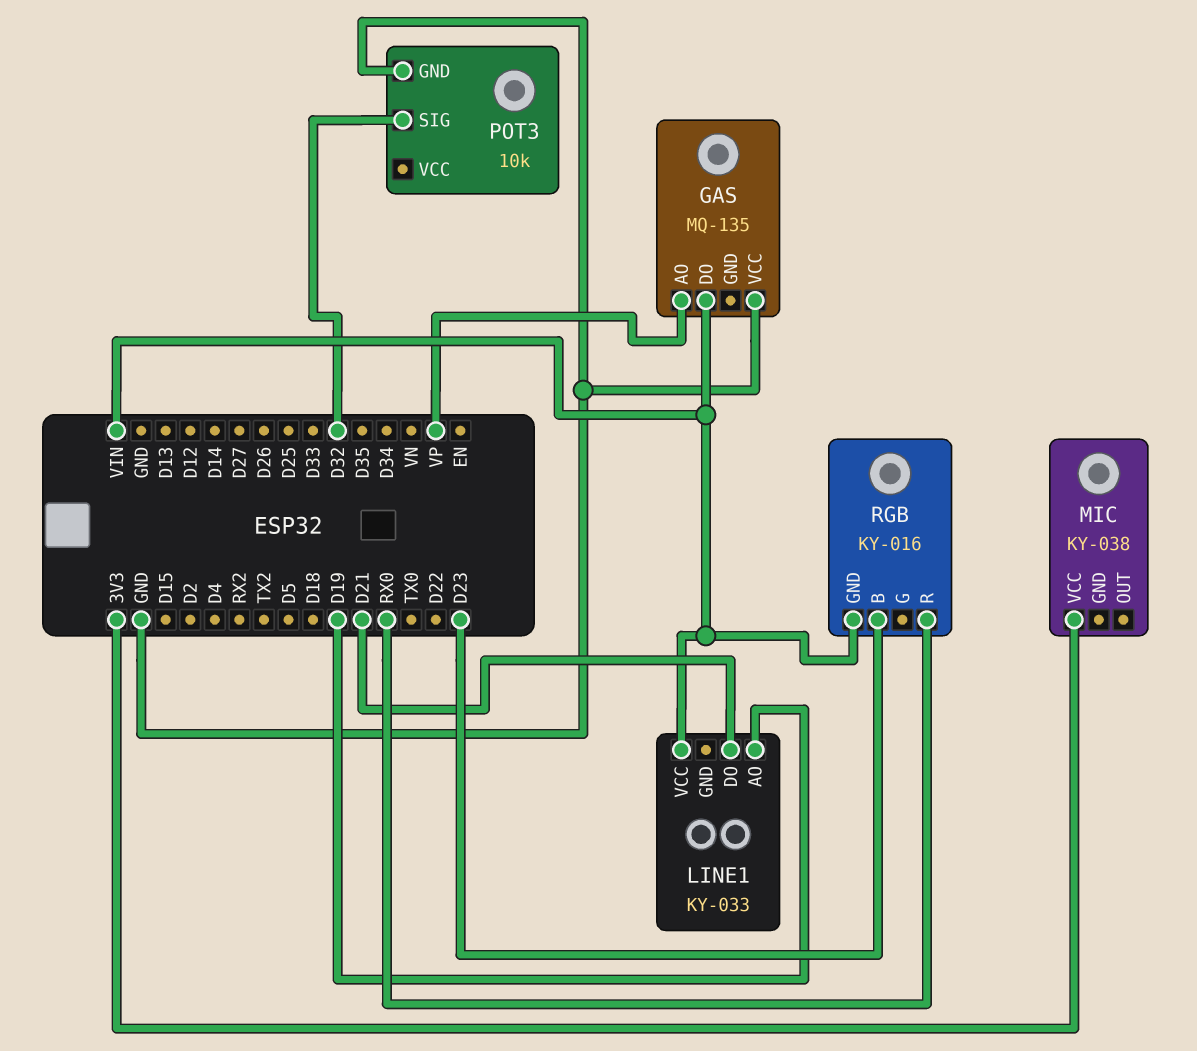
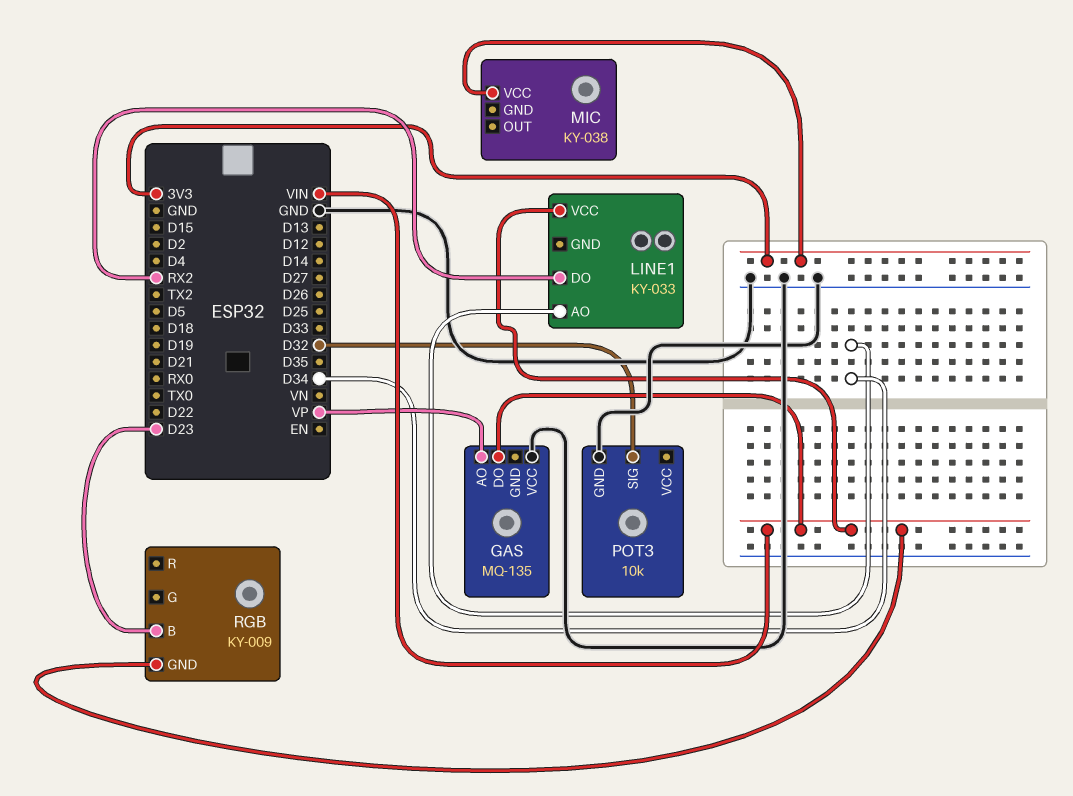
LINE1 pin AO: D19 -> D34
LINE1 pin DO: D21 -> RX2
RGB: KY-016 -> KY-009
RGB pin R: RX0 -> none

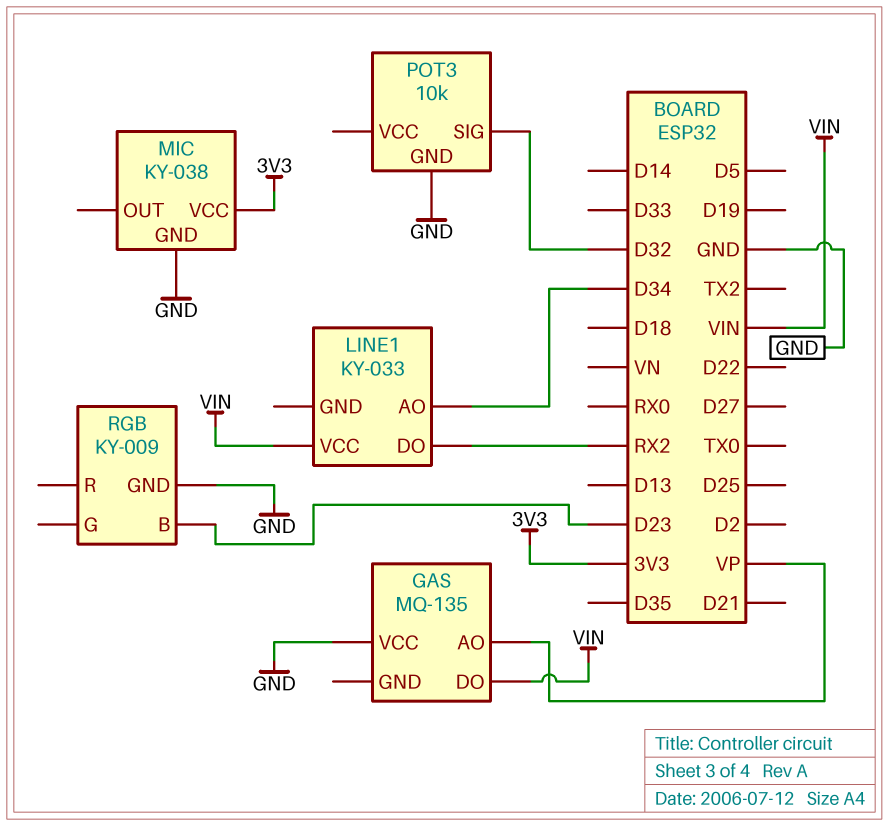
MIC pin GND: none -> GND
RGB pin GND: VIN -> GND

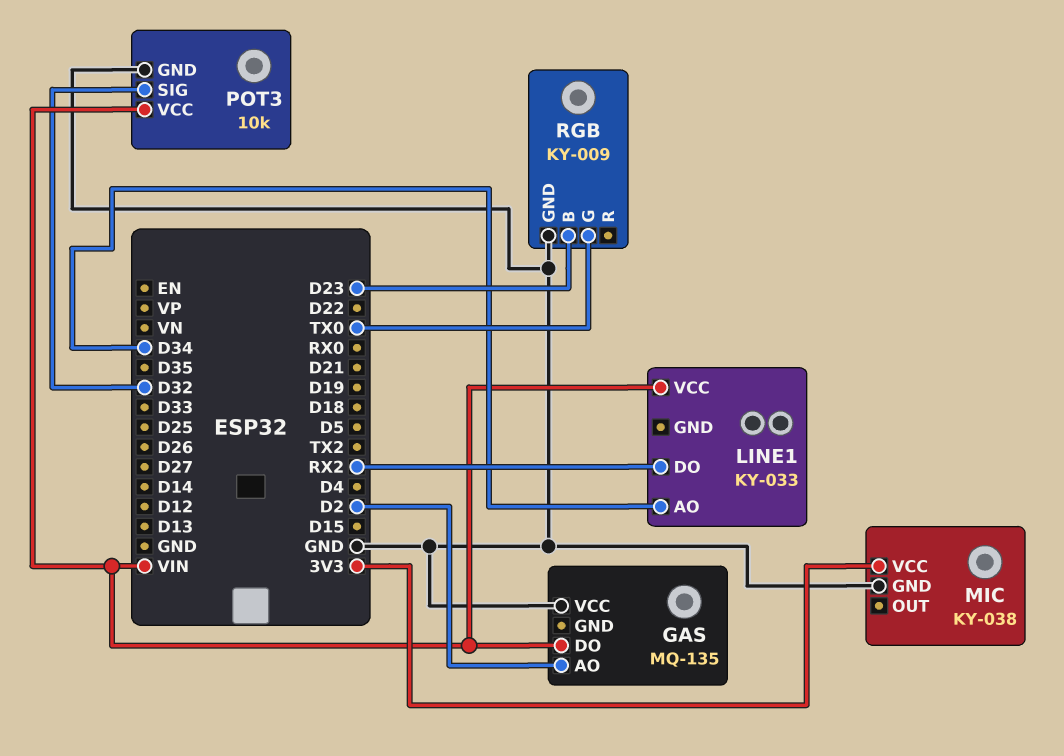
GAS pin AO: VP -> D2
POT3 pin VCC: none -> VIN
RGB pin G: none -> TX0

